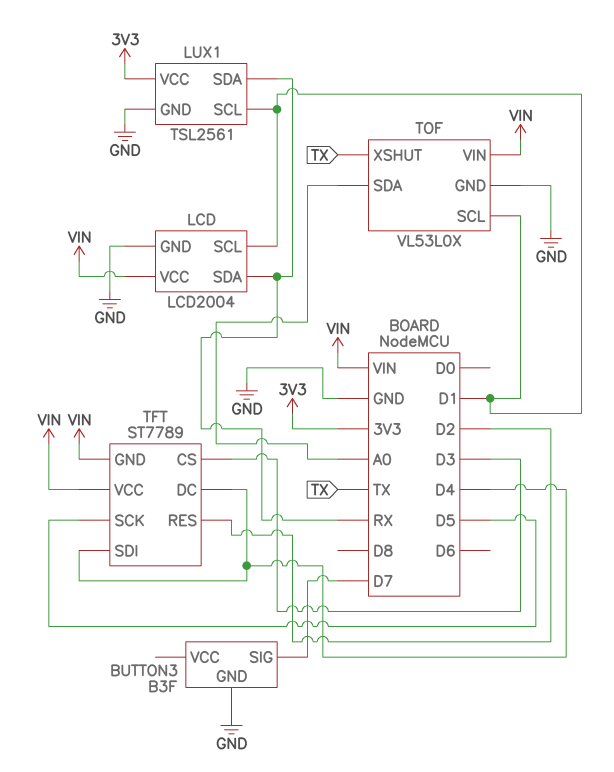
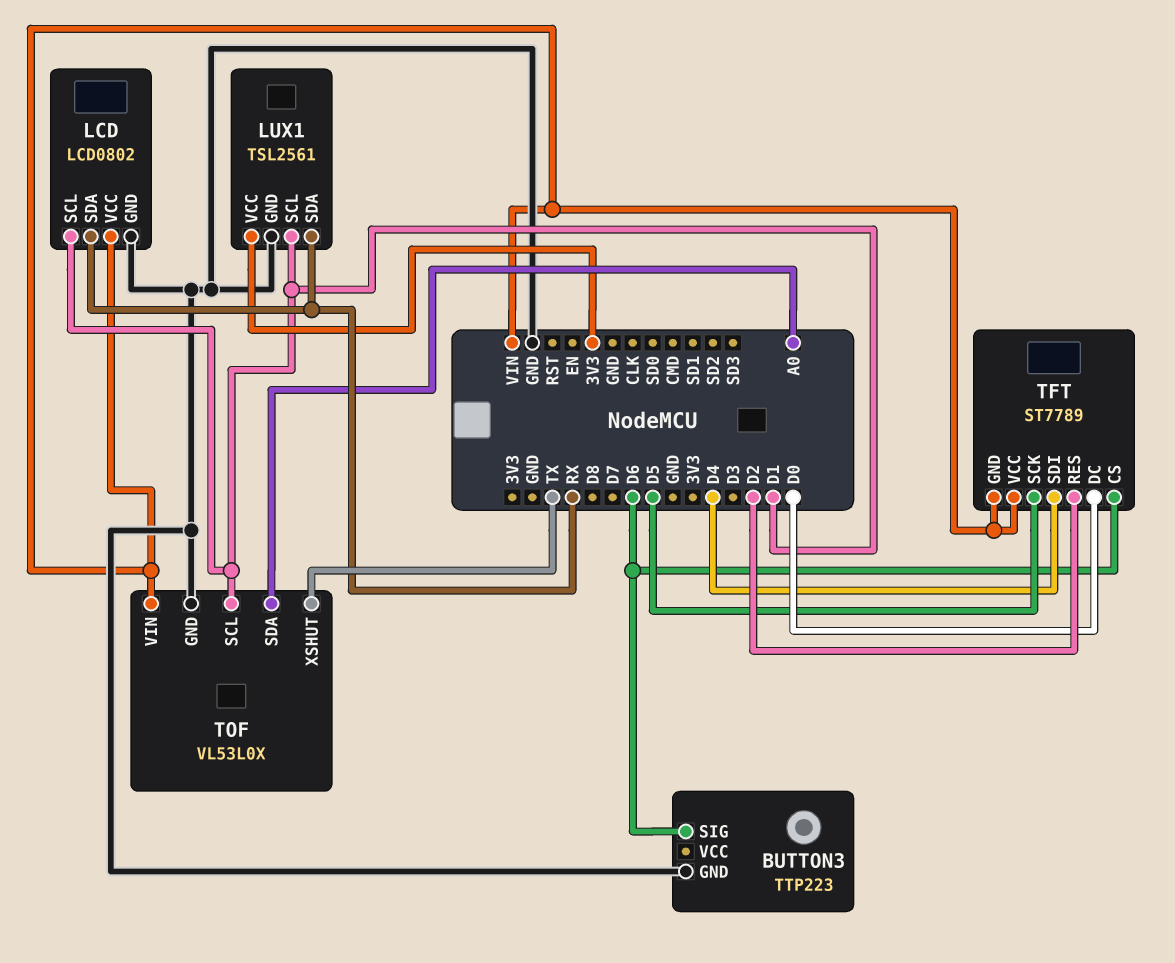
BUTTON3: B3F -> TTP223
BUTTON3 pin SIG: D7 -> D6
LCD: LCD2004 -> LCD0802
TFT pin CS: D3 -> D6
TFT pin DC: D4 -> D0

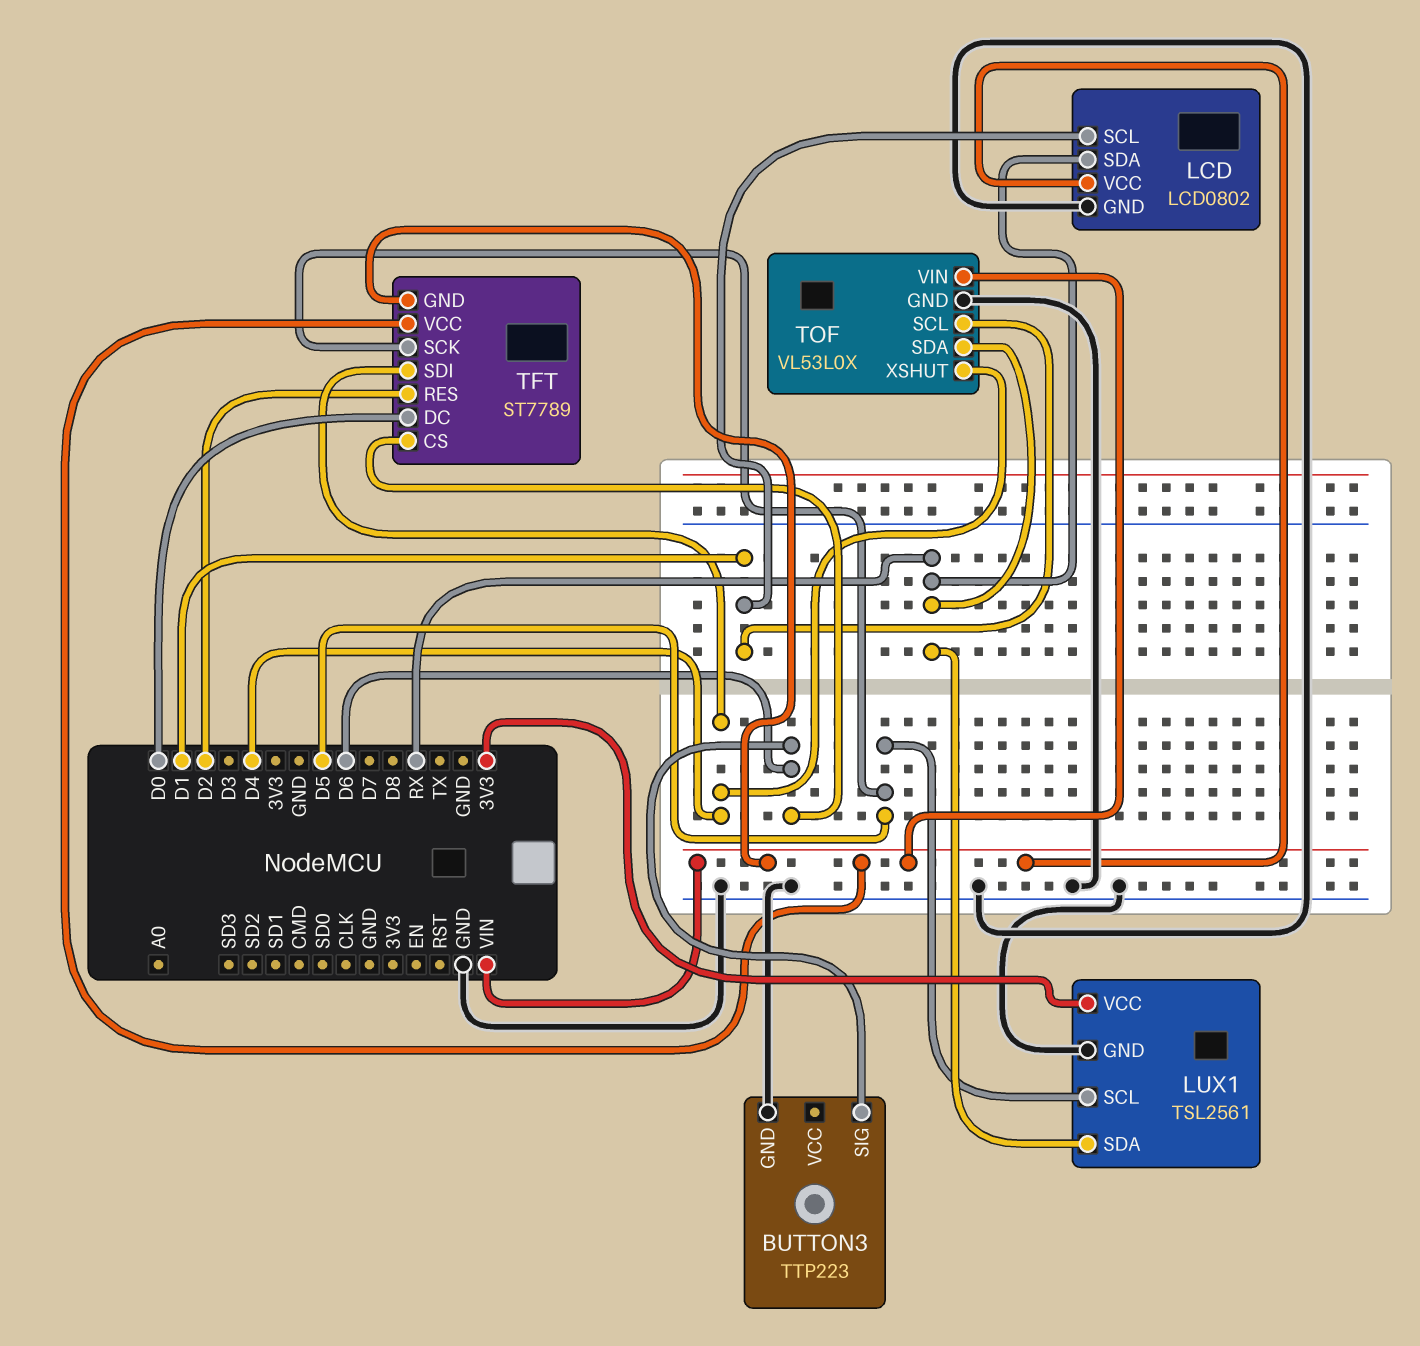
LUX1 pin SCL: D1 -> D5
TOF pin SDA: A0 -> RX
TOF pin XSHUT: TX -> D4

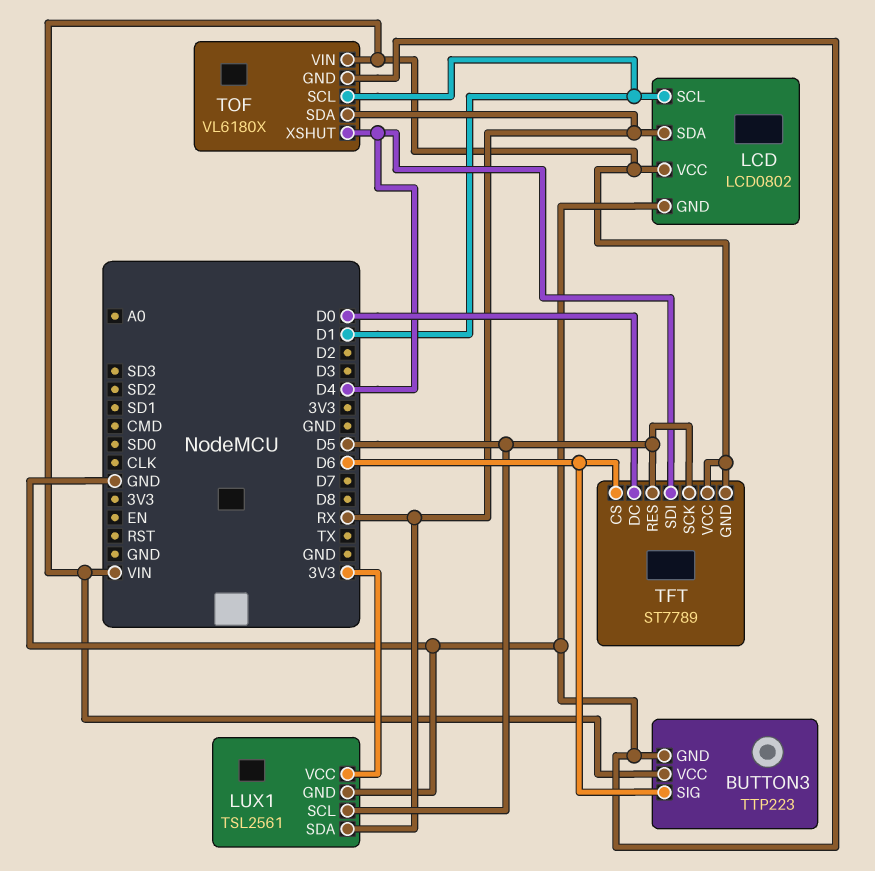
BUTTON3 pin VCC: none -> VIN
TFT pin RES: D2 -> D5
TOF: VL53L0X -> VL6180X

